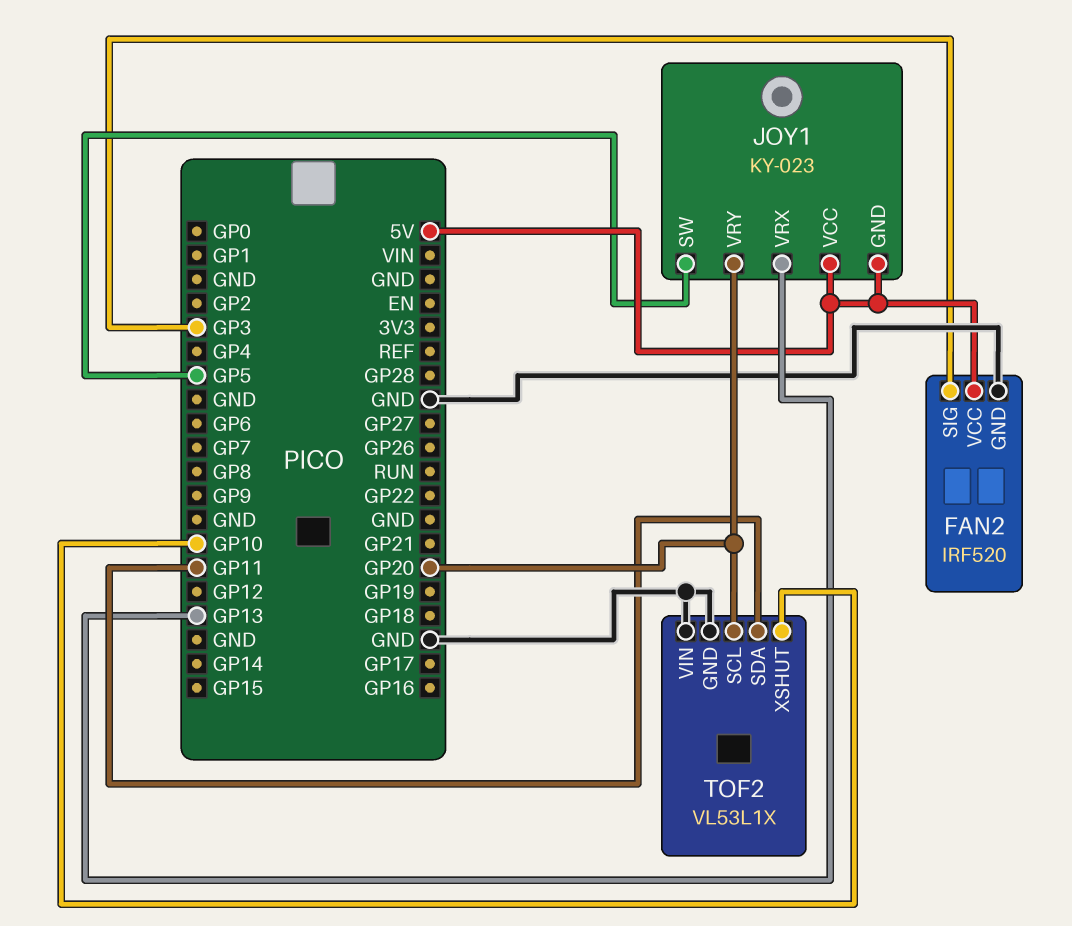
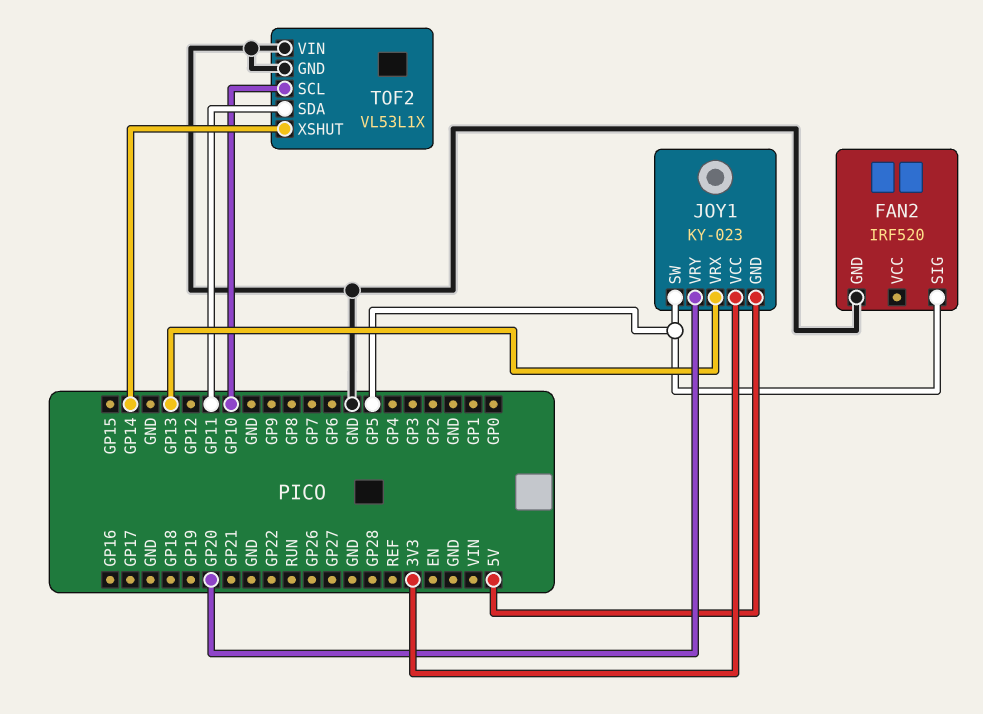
FAN2 pin SIG: GP3 -> GP5
FAN2 pin VCC: 5V -> none
JOY1 pin VCC: 5V -> 3V3
TOF2 pin SCL: GP20 -> GP10
TOF2 pin XSHUT: GP10 -> GP14

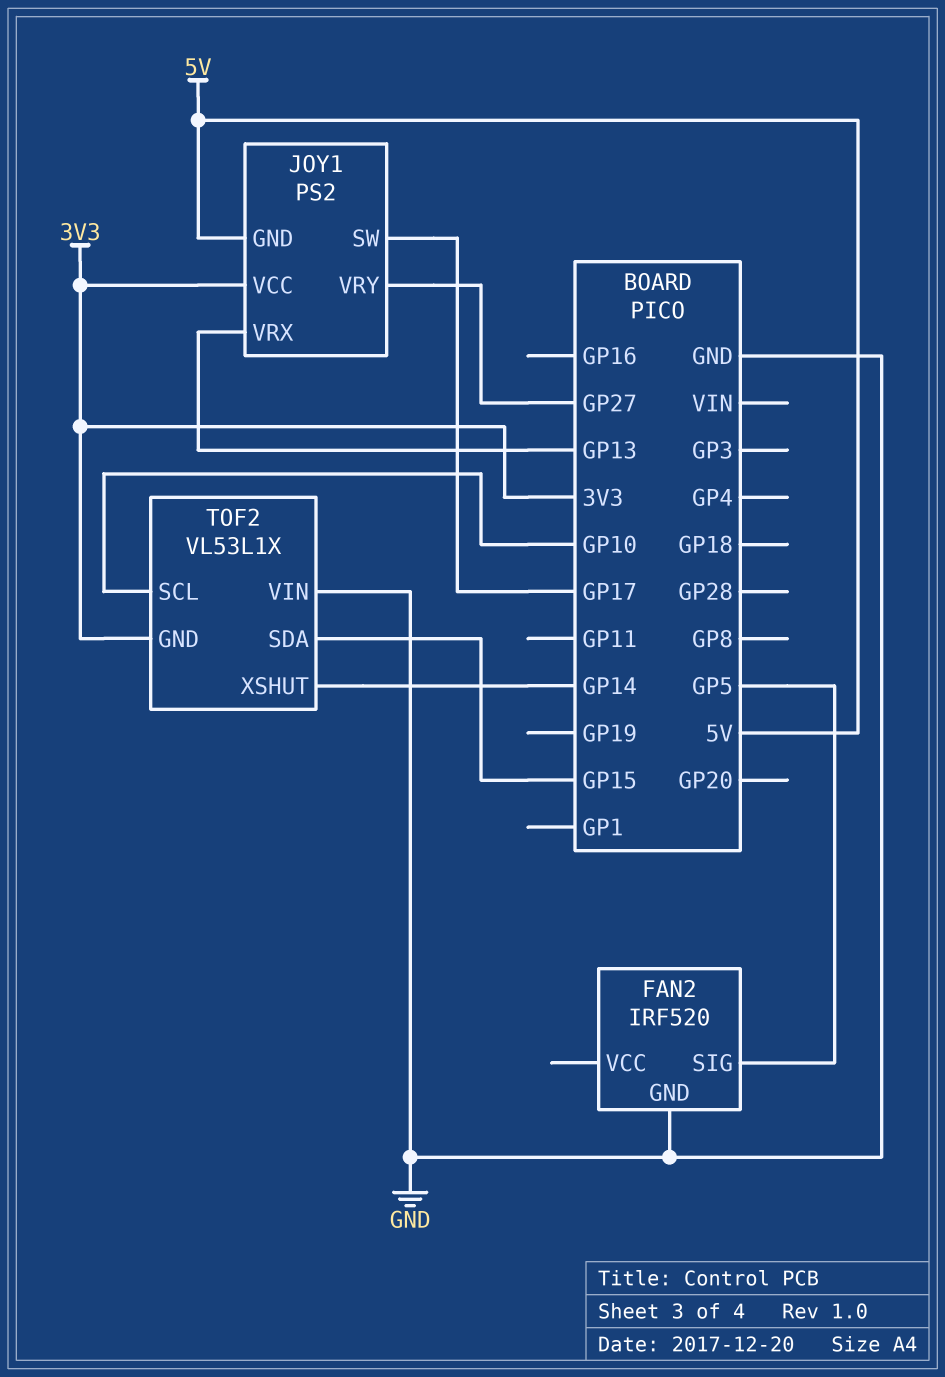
JOY1: KY-023 -> PS2
JOY1 pin SW: GP5 -> GP17
JOY1 pin VRY: GP20 -> GP27
TOF2 pin GND: GND -> 3V3
TOF2 pin SDA: GP11 -> GP15

